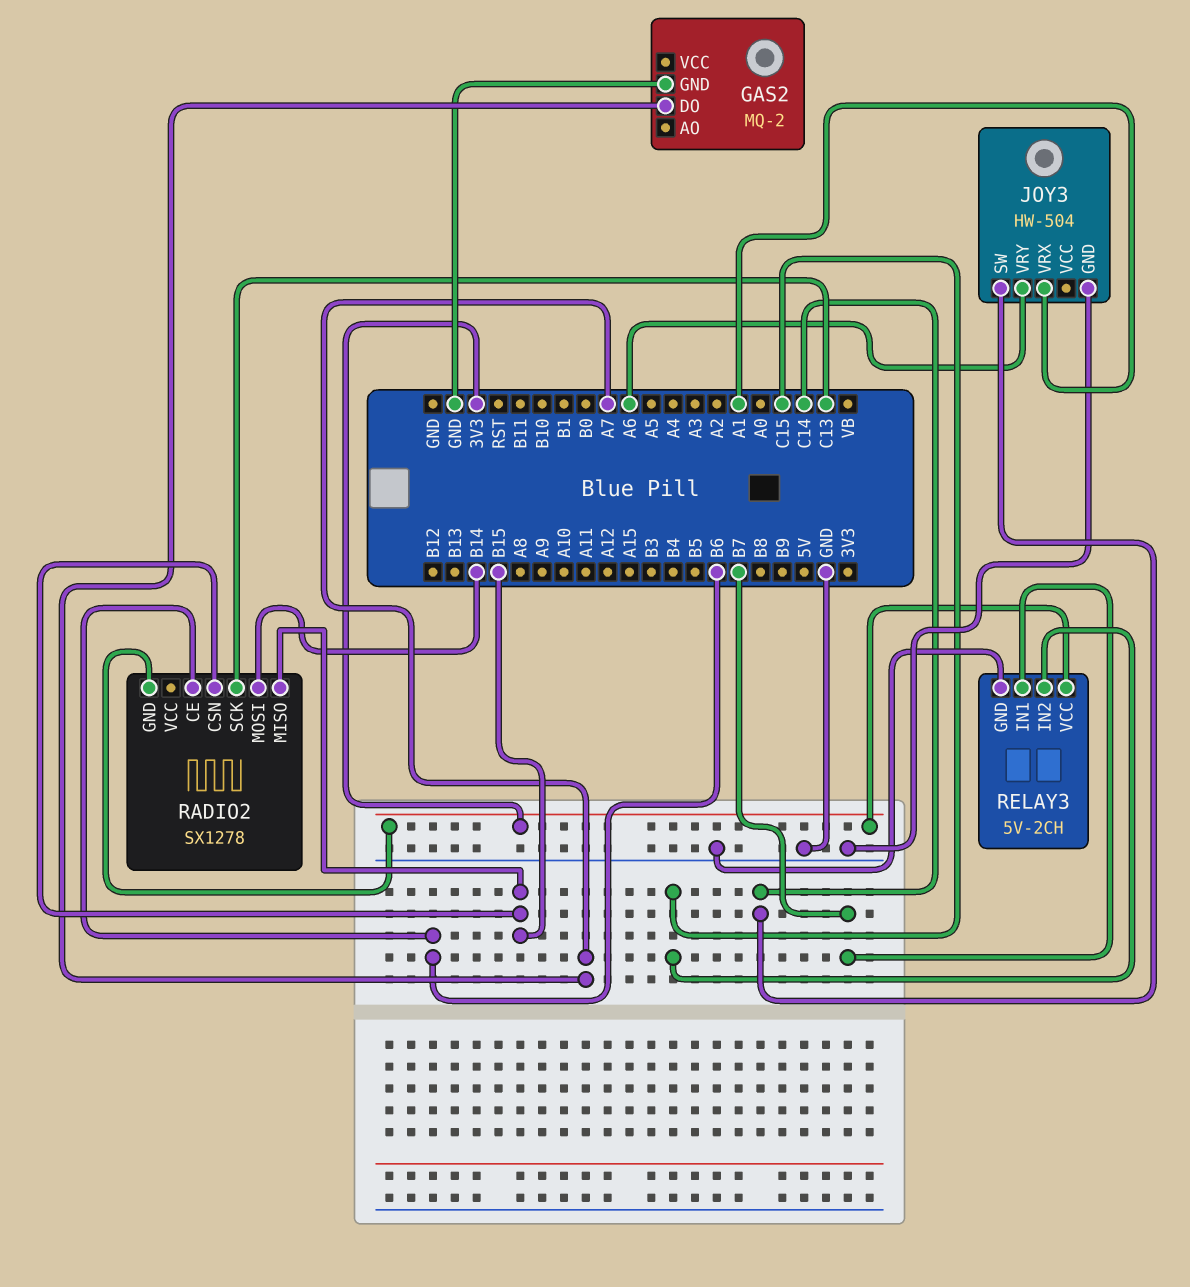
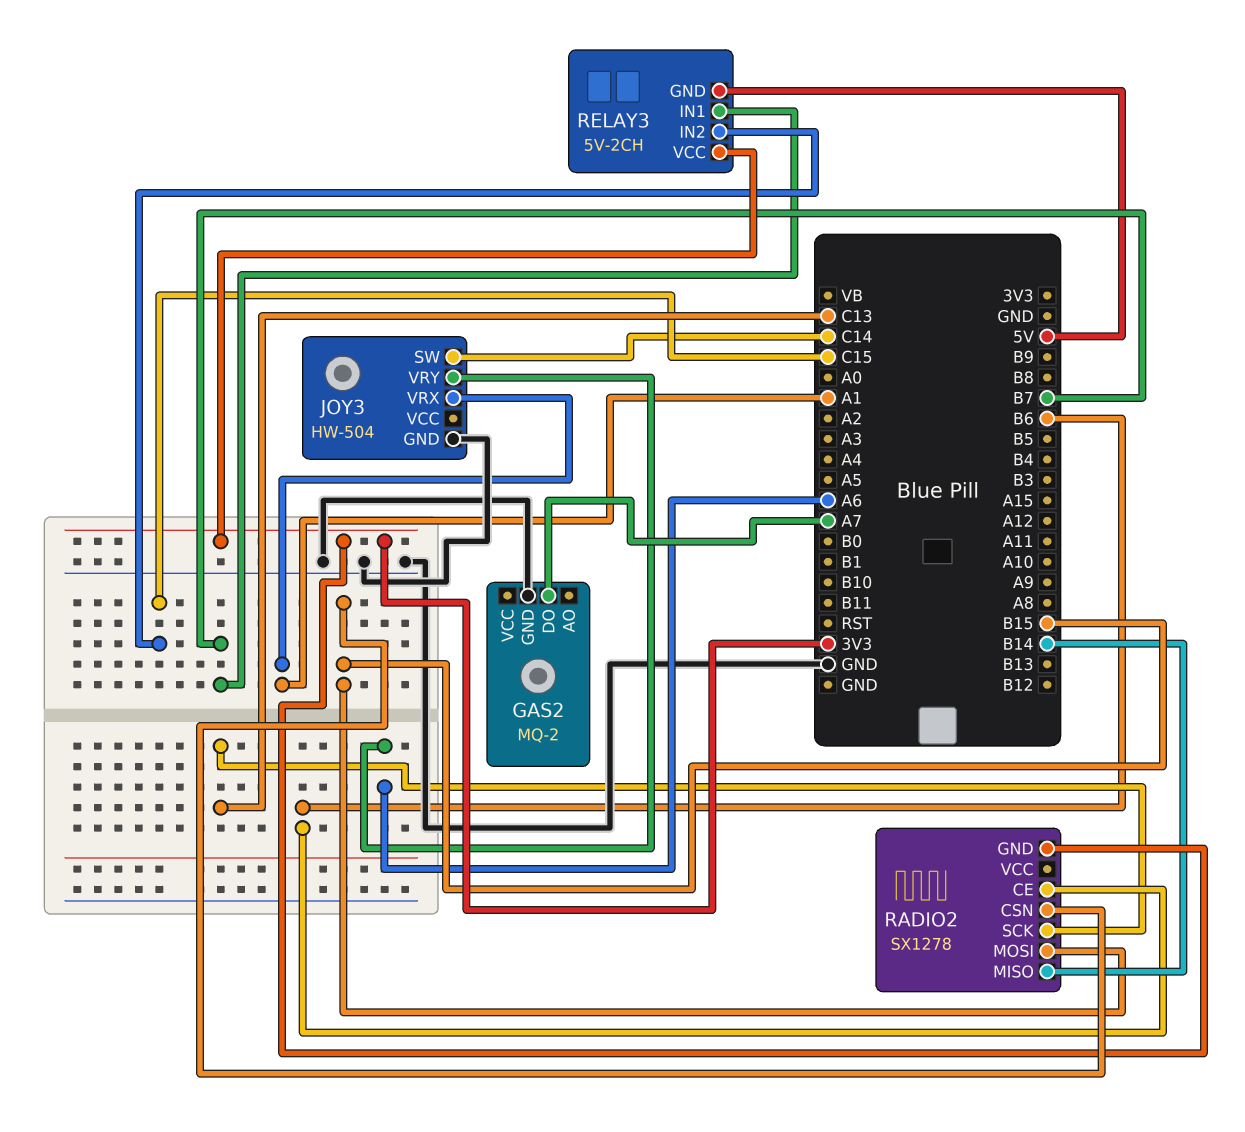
RADIO2 pin MISO: B15 -> B14
RADIO2 pin MOSI: B14 -> B15
RELAY3 pin GND: GND -> 5V

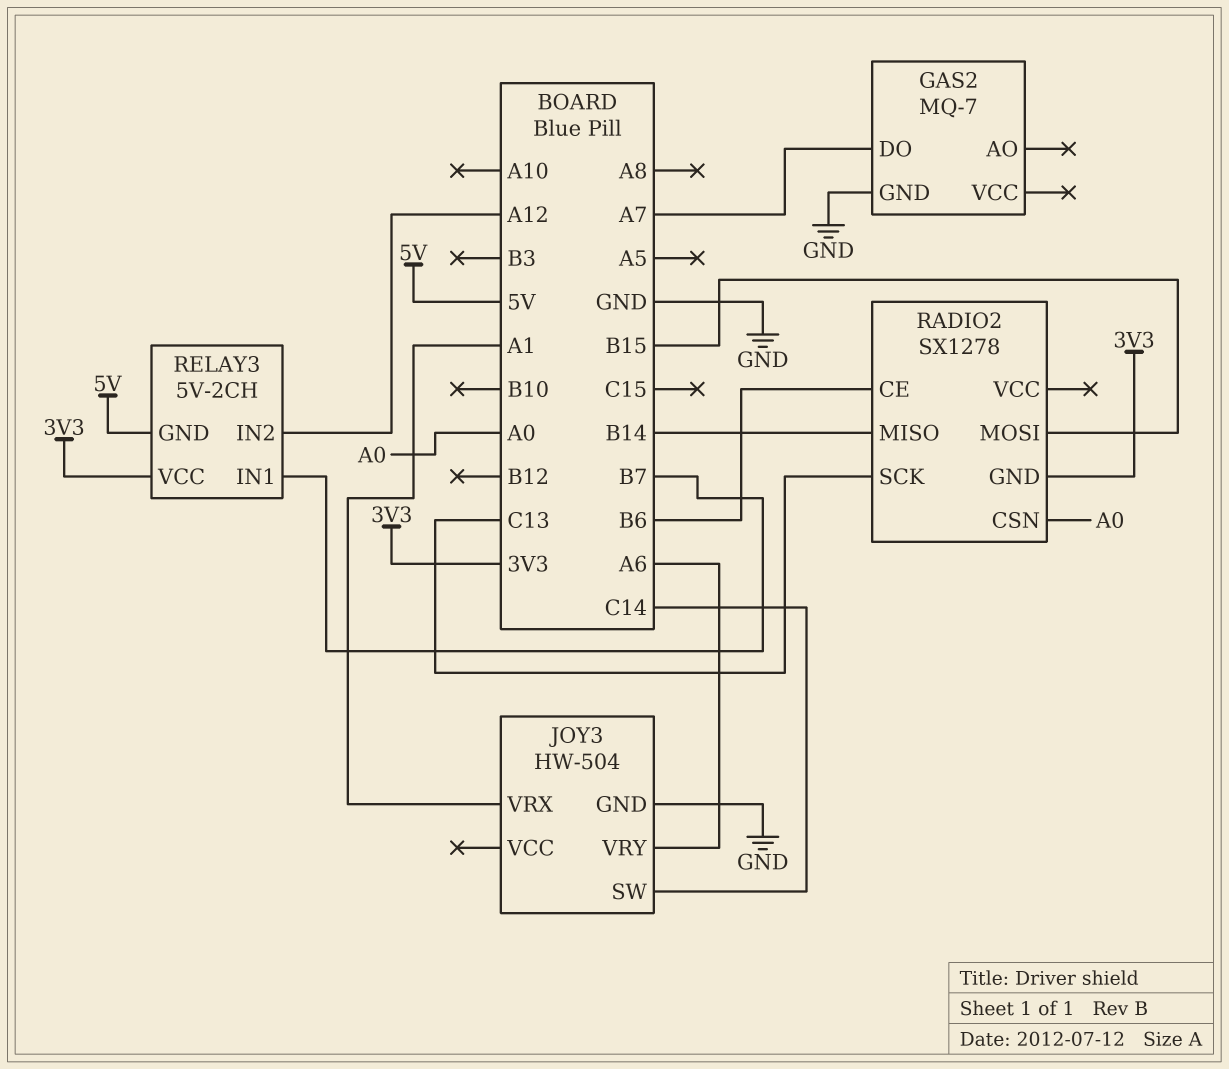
GAS2: MQ-2 -> MQ-7
RADIO2 pin CSN: B15 -> A0
RELAY3 pin IN2: C15 -> A12

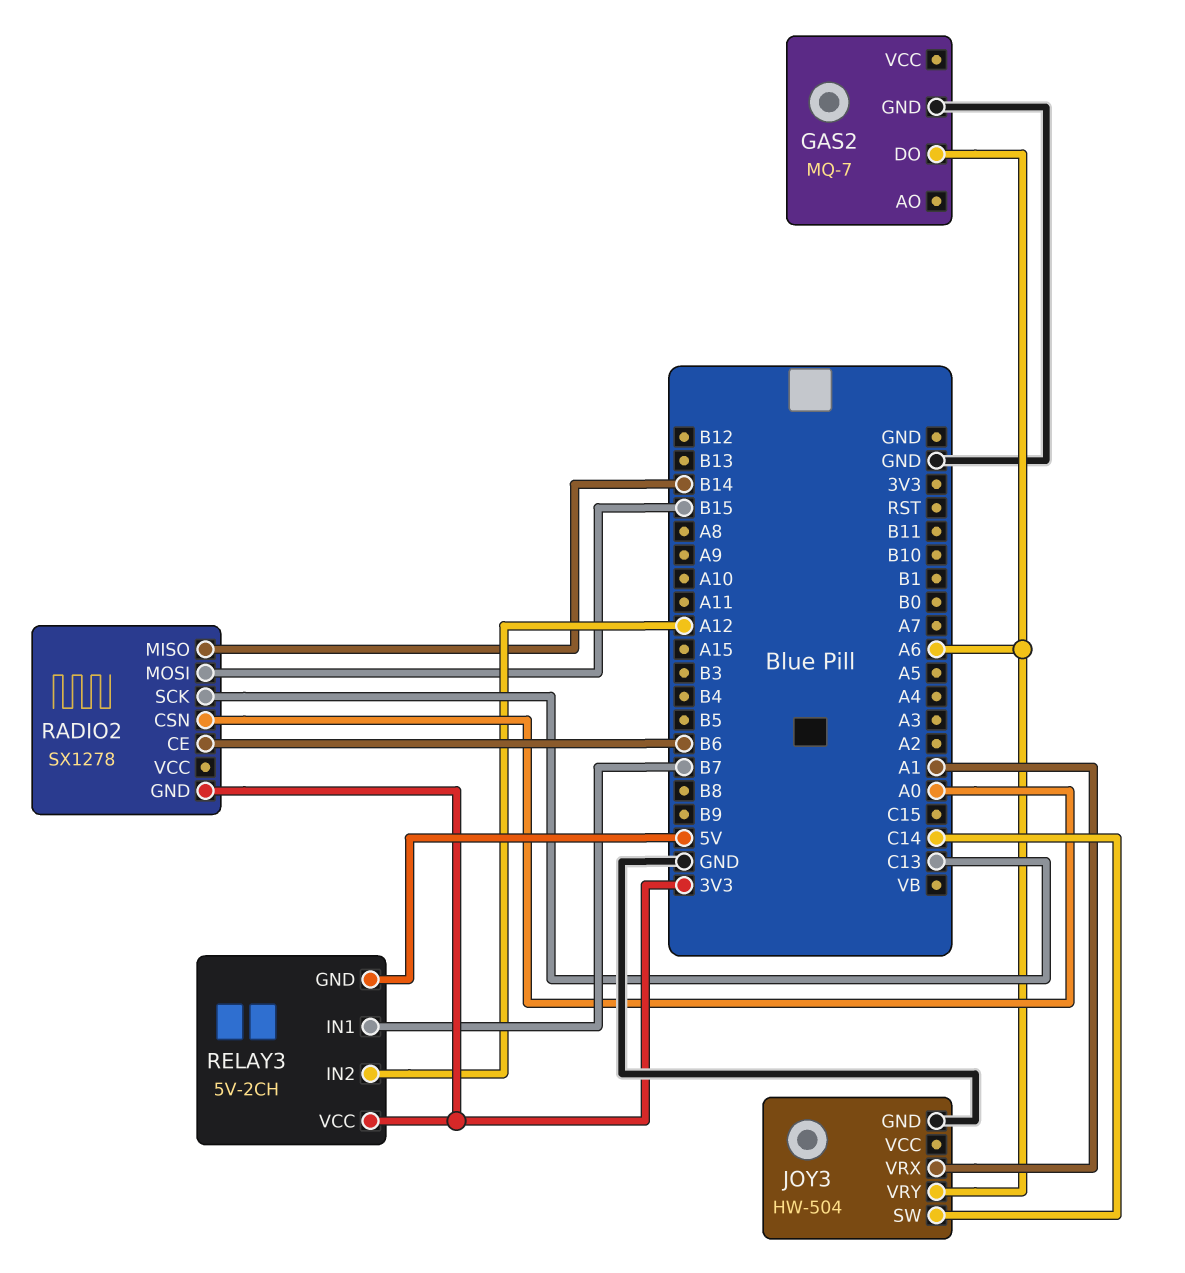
GAS2 pin DO: A7 -> A6

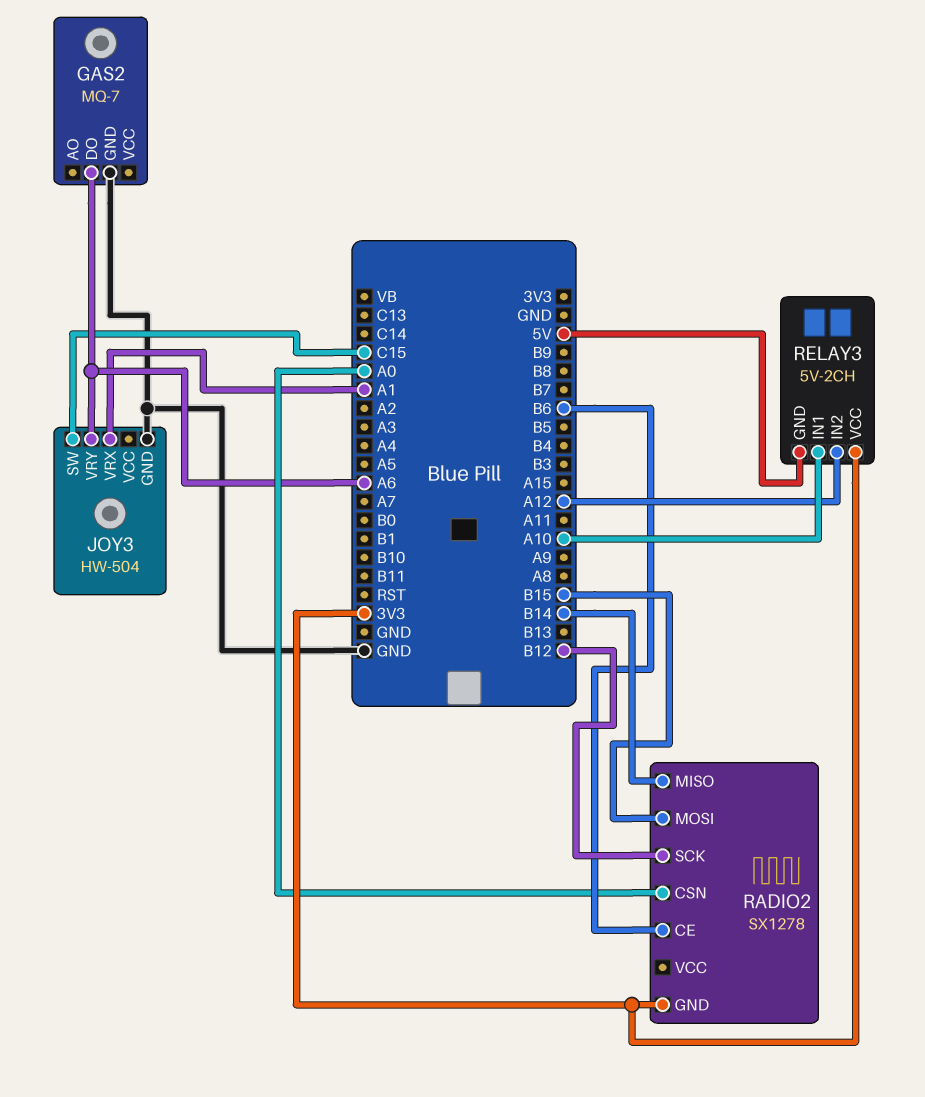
JOY3 pin SW: C14 -> C15
RADIO2 pin SCK: C13 -> B12
RELAY3 pin IN1: B7 -> A10

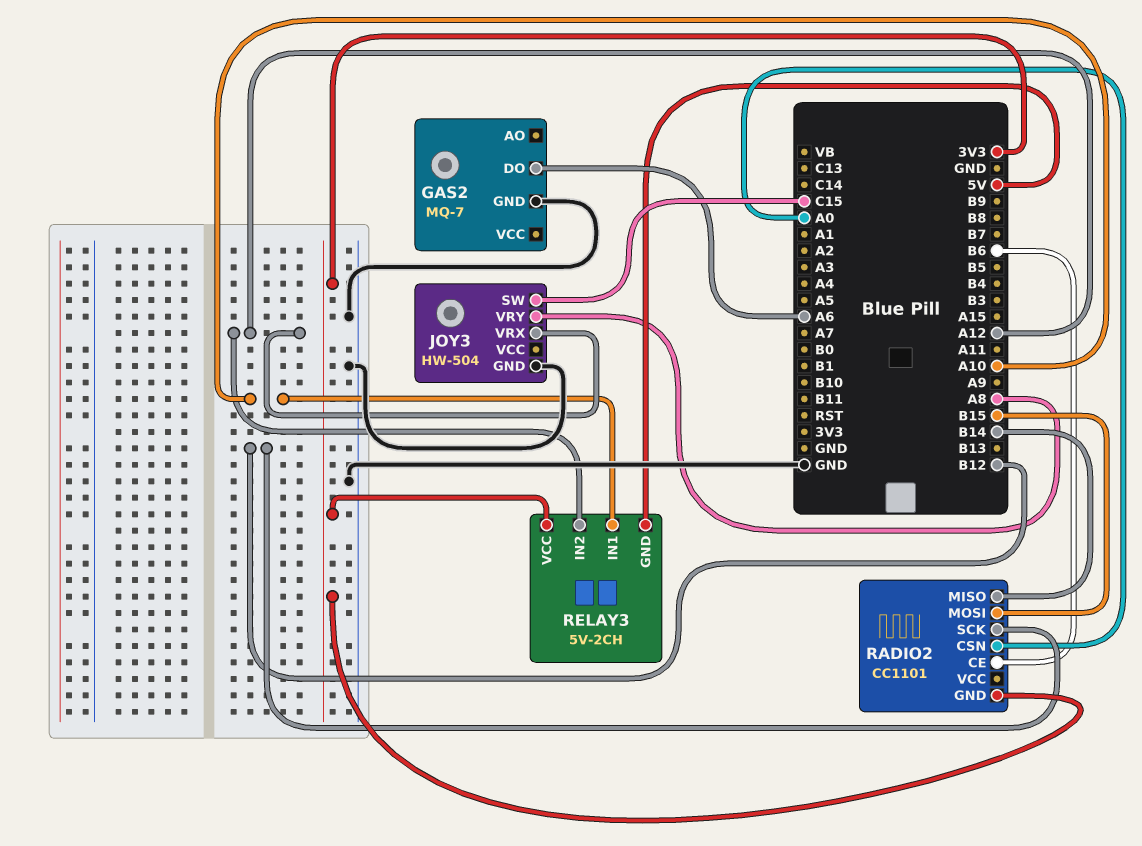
JOY3 pin VRX: A1 -> A12
JOY3 pin VRY: A6 -> A8
RADIO2: SX1278 -> CC1101

